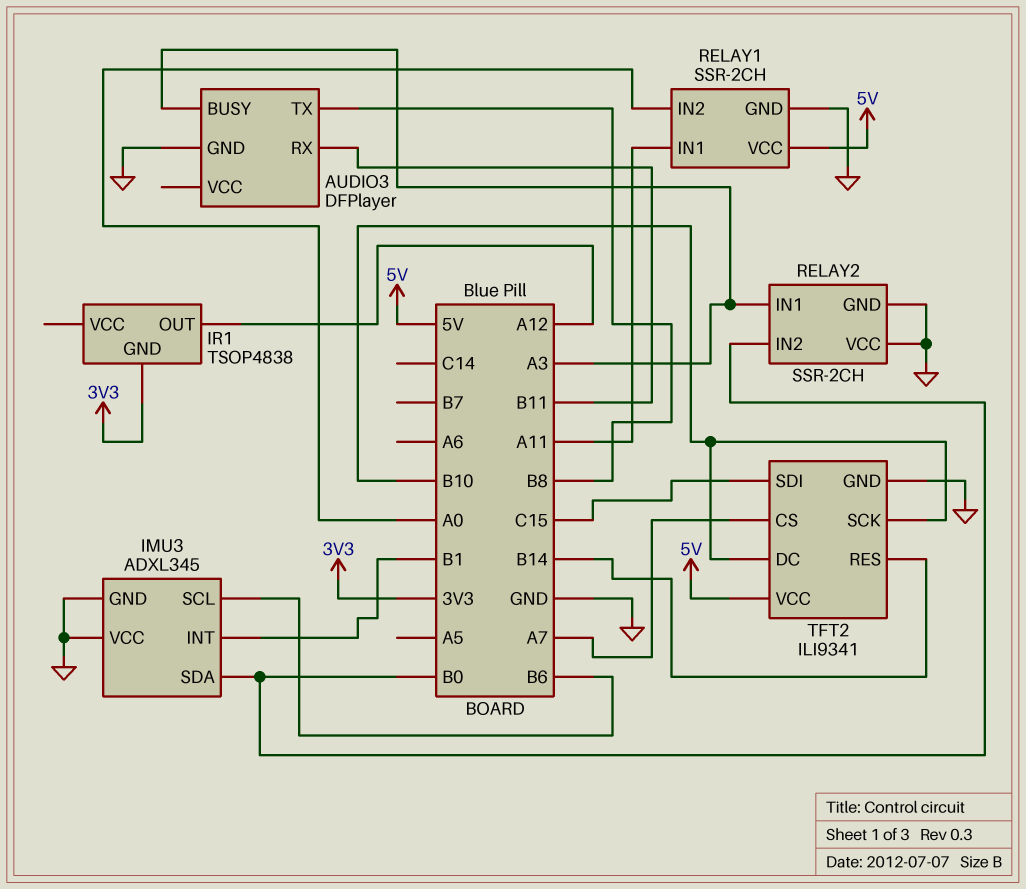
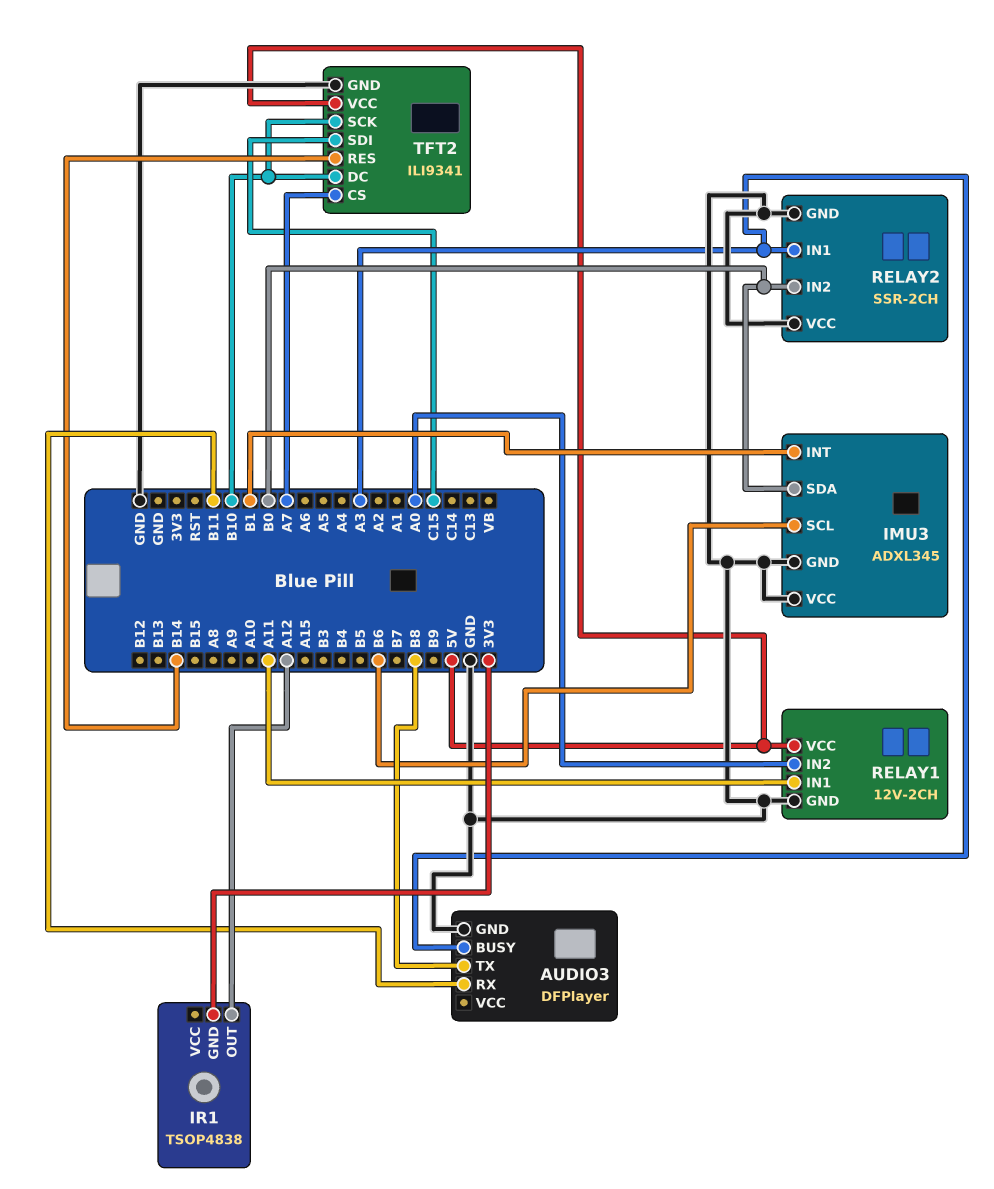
RELAY1: SSR-2CH -> 12V-2CH

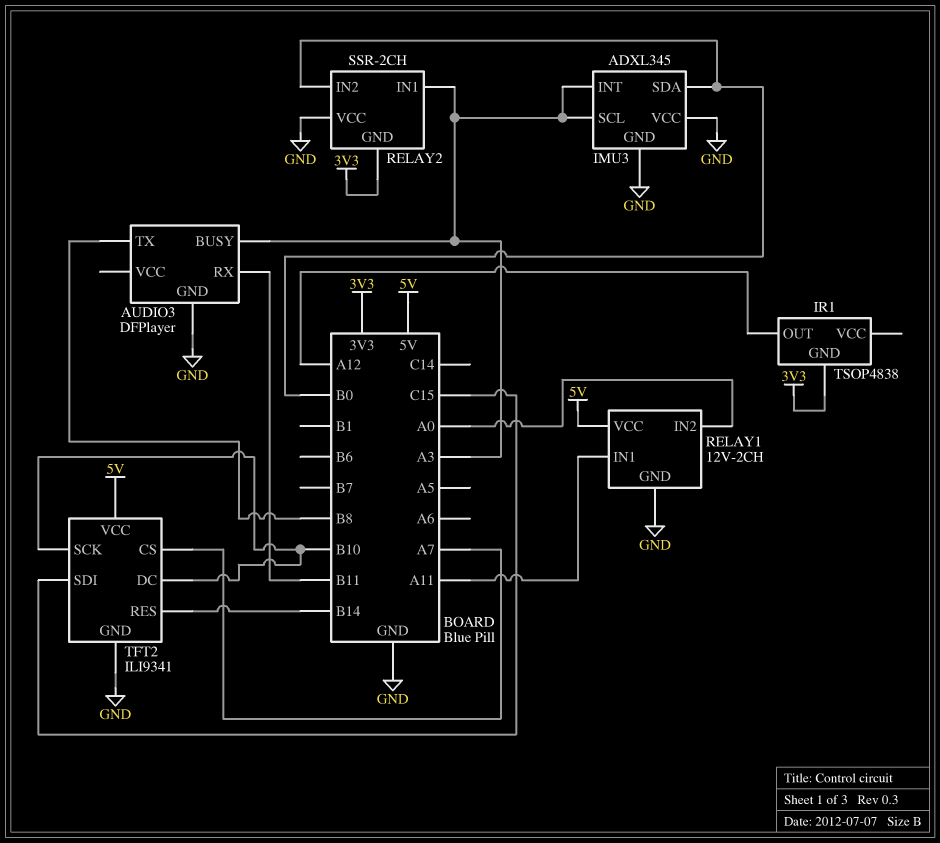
IMU3 pin INT: B1 -> A3
IMU3 pin SCL: B6 -> A3
RELAY2 pin GND: GND -> 3V3

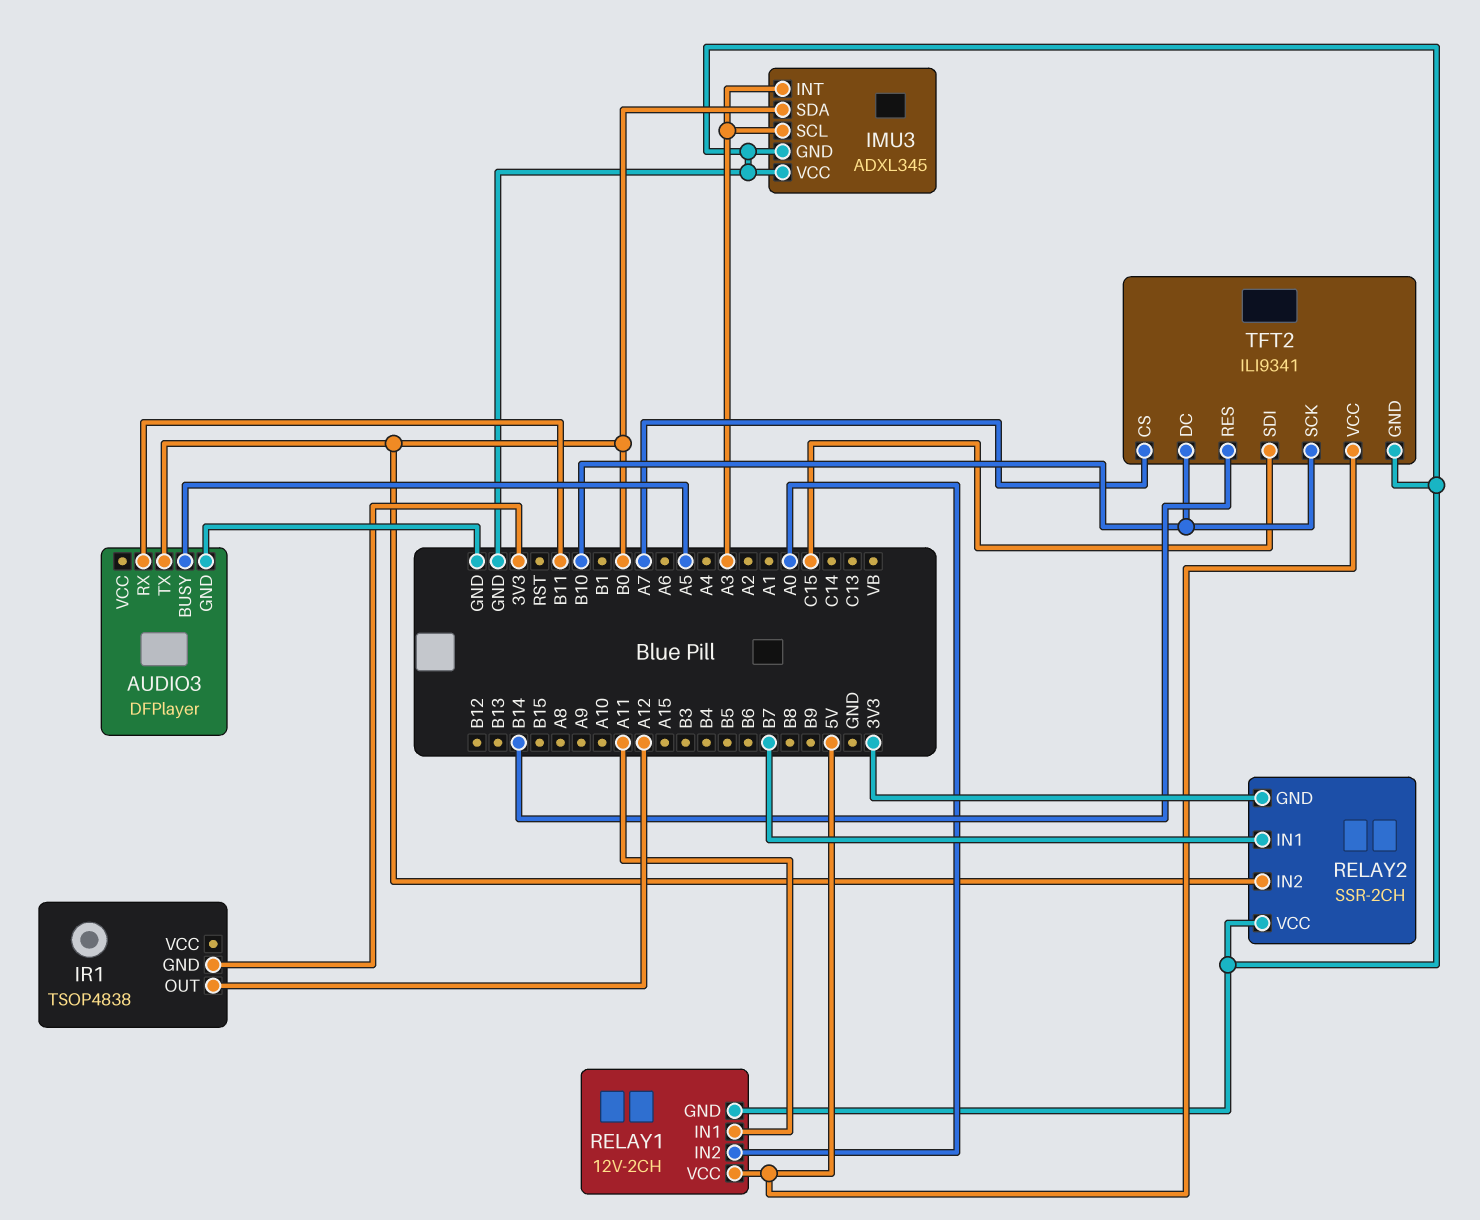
AUDIO3 pin BUSY: A3 -> A5
AUDIO3 pin TX: B8 -> B0
RELAY2 pin IN1: A3 -> B7

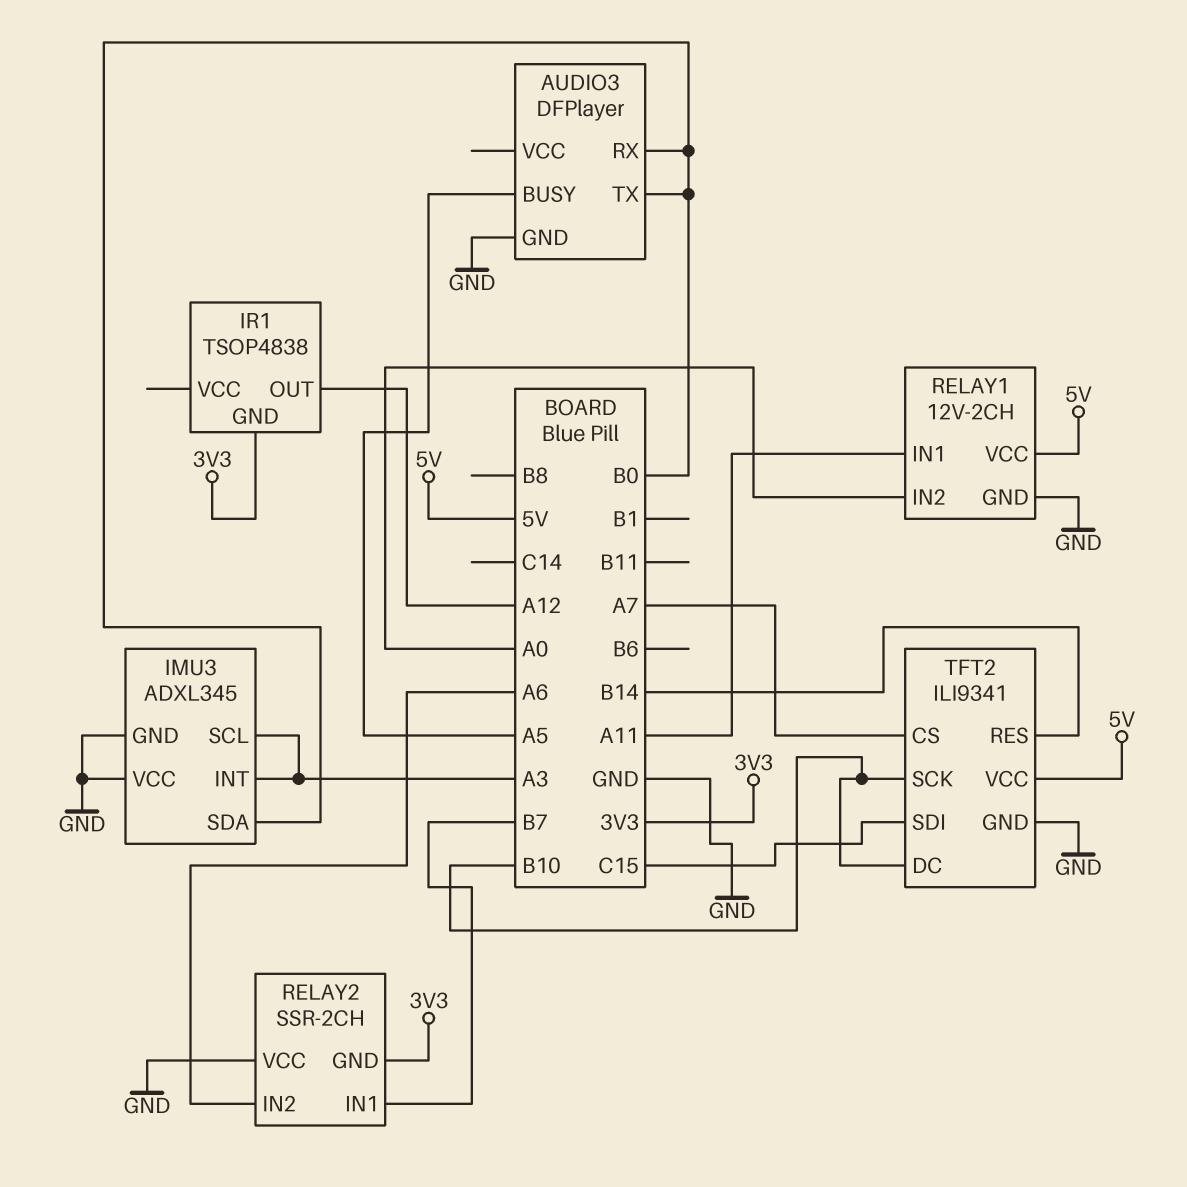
AUDIO3 pin RX: B11 -> B0
RELAY2 pin IN2: B0 -> A6

